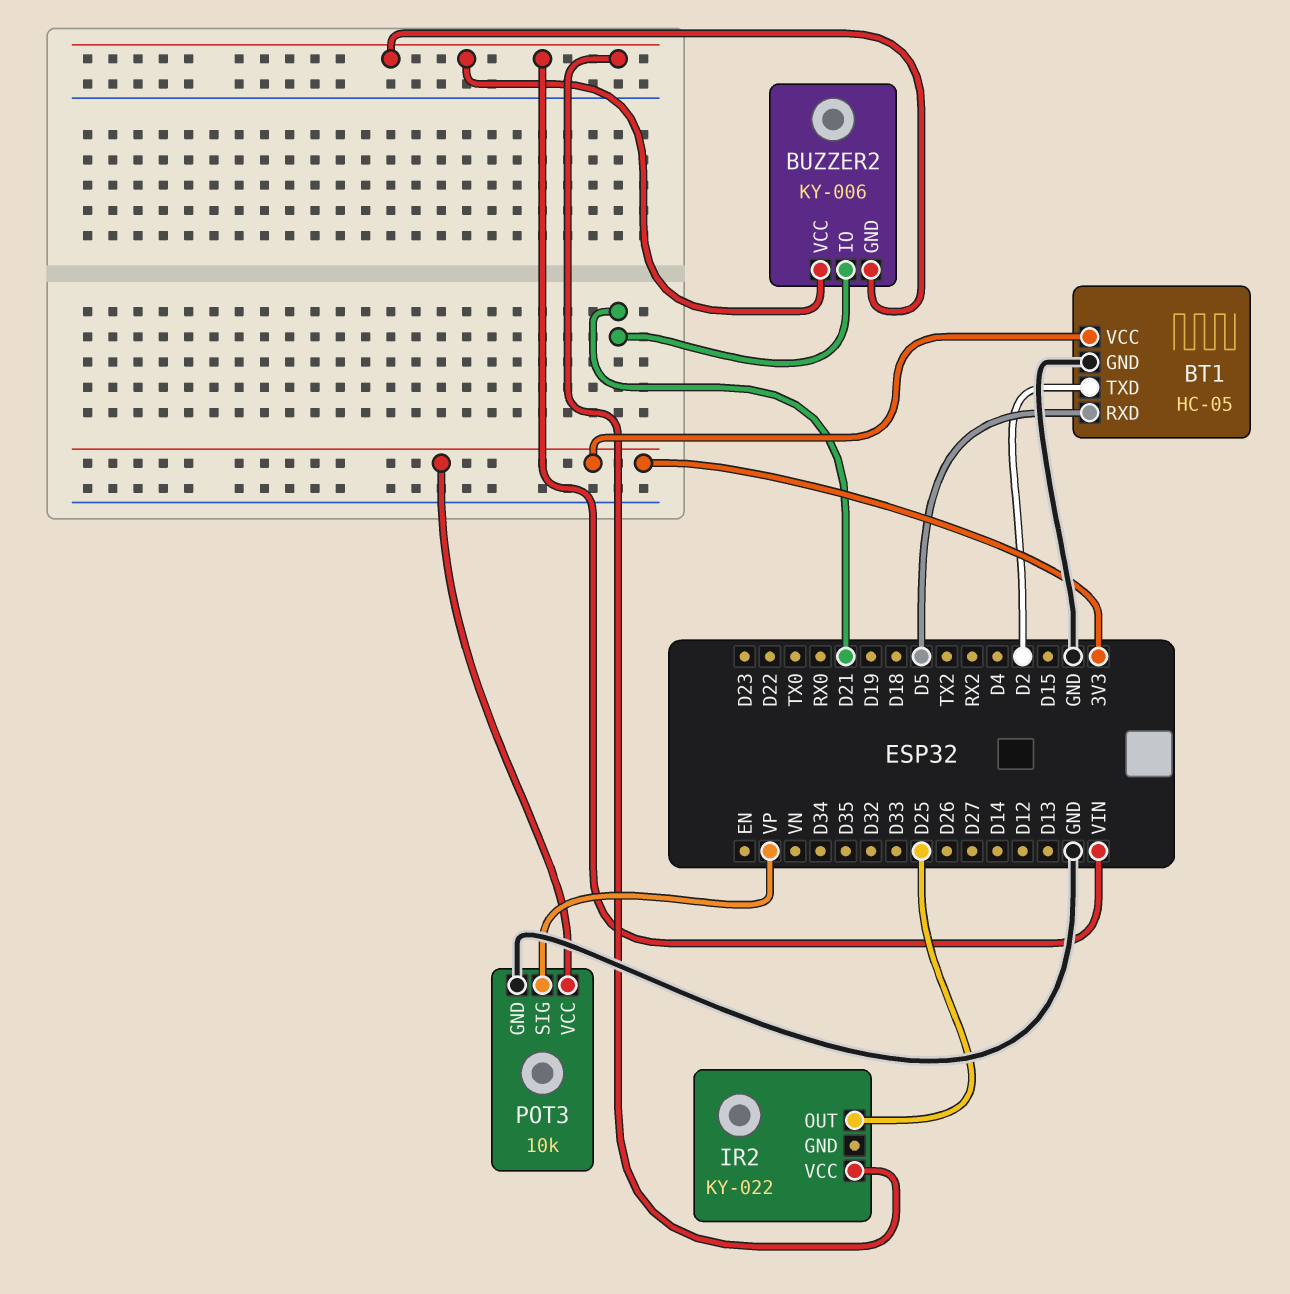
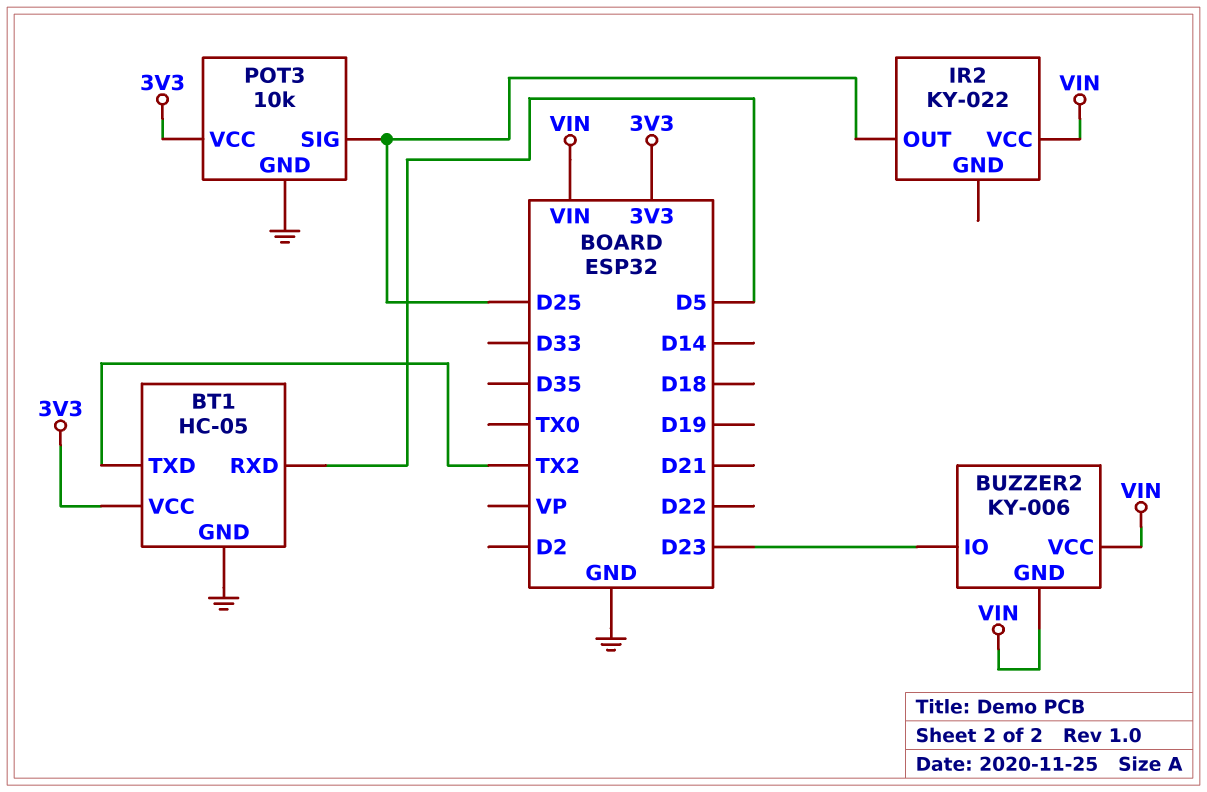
BT1 pin TXD: D2 -> TX2
BUZZER2 pin IO: D21 -> D23
POT3 pin SIG: VP -> D25

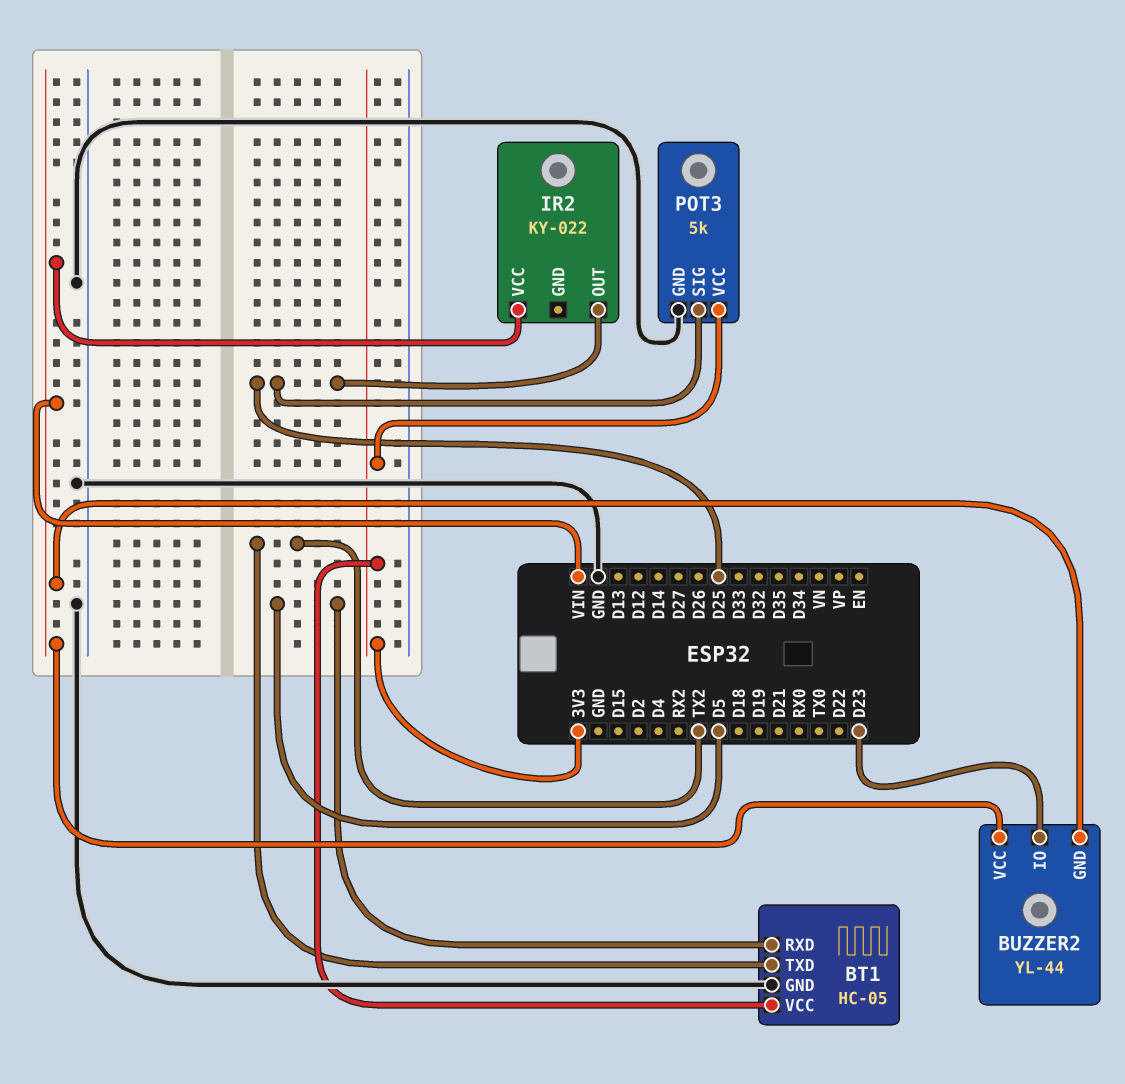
BUZZER2: KY-006 -> YL-44
POT3: 10k -> 5k

